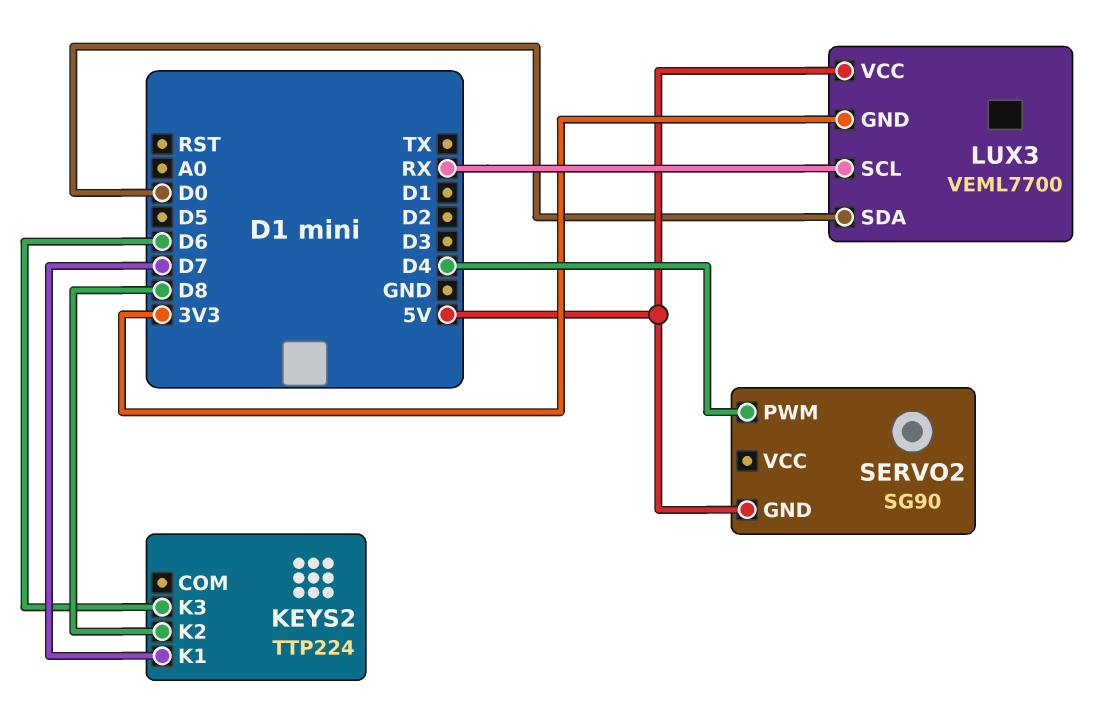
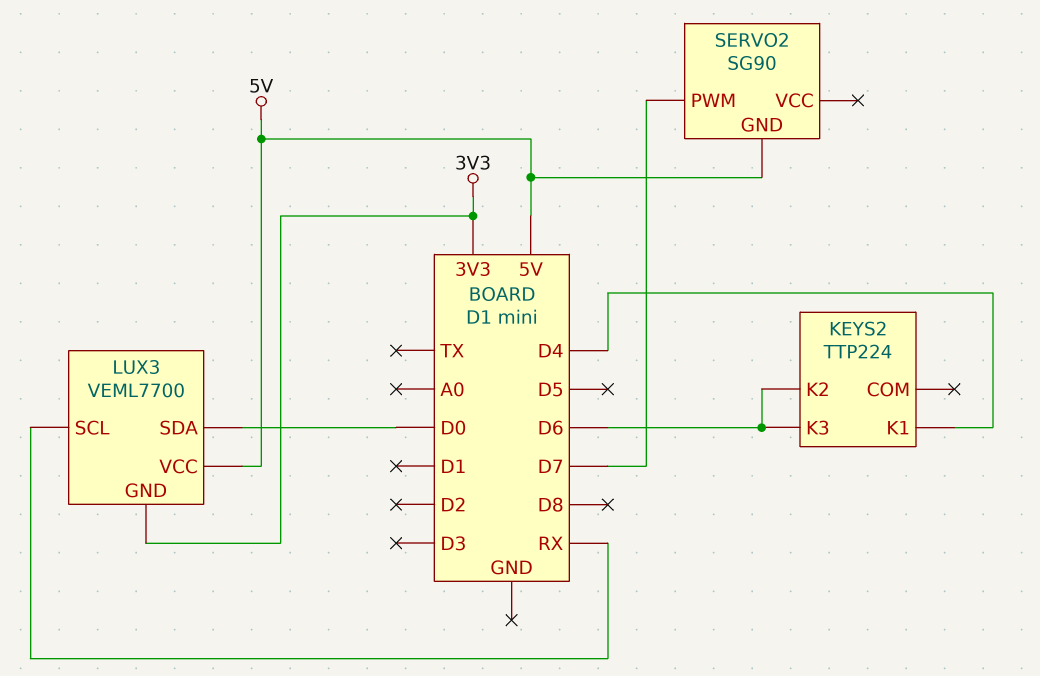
KEYS2 pin K1: D7 -> D4
KEYS2 pin K2: D8 -> D6
SERVO2 pin PWM: D4 -> D7

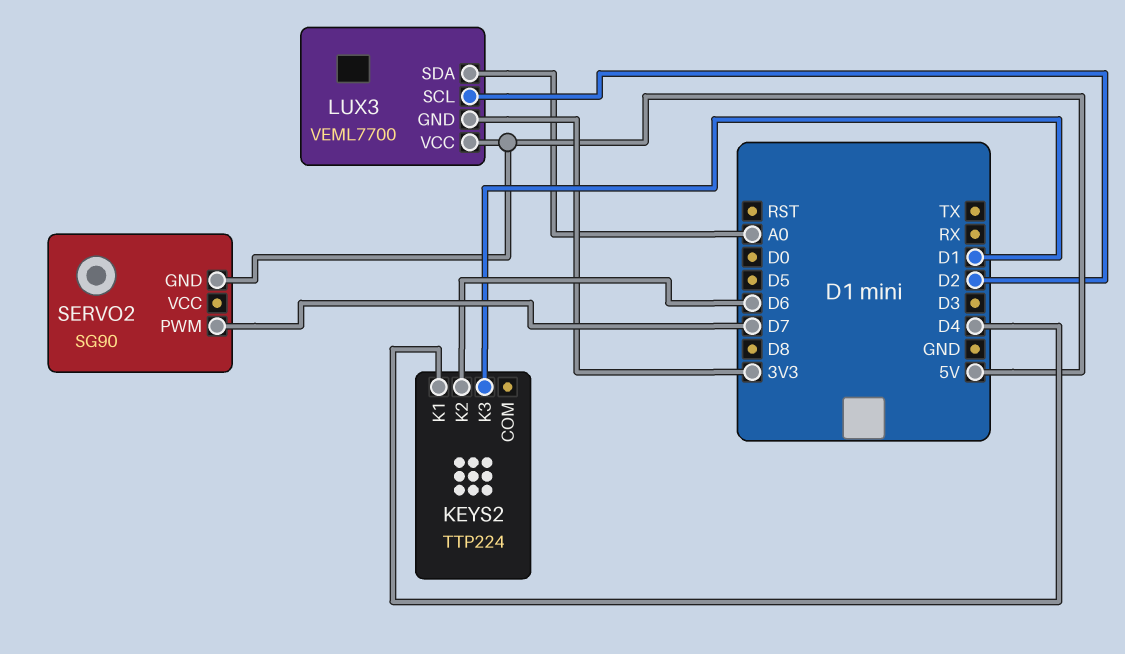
KEYS2 pin K3: D6 -> D1
LUX3 pin SCL: RX -> D2
LUX3 pin SDA: D0 -> A0

